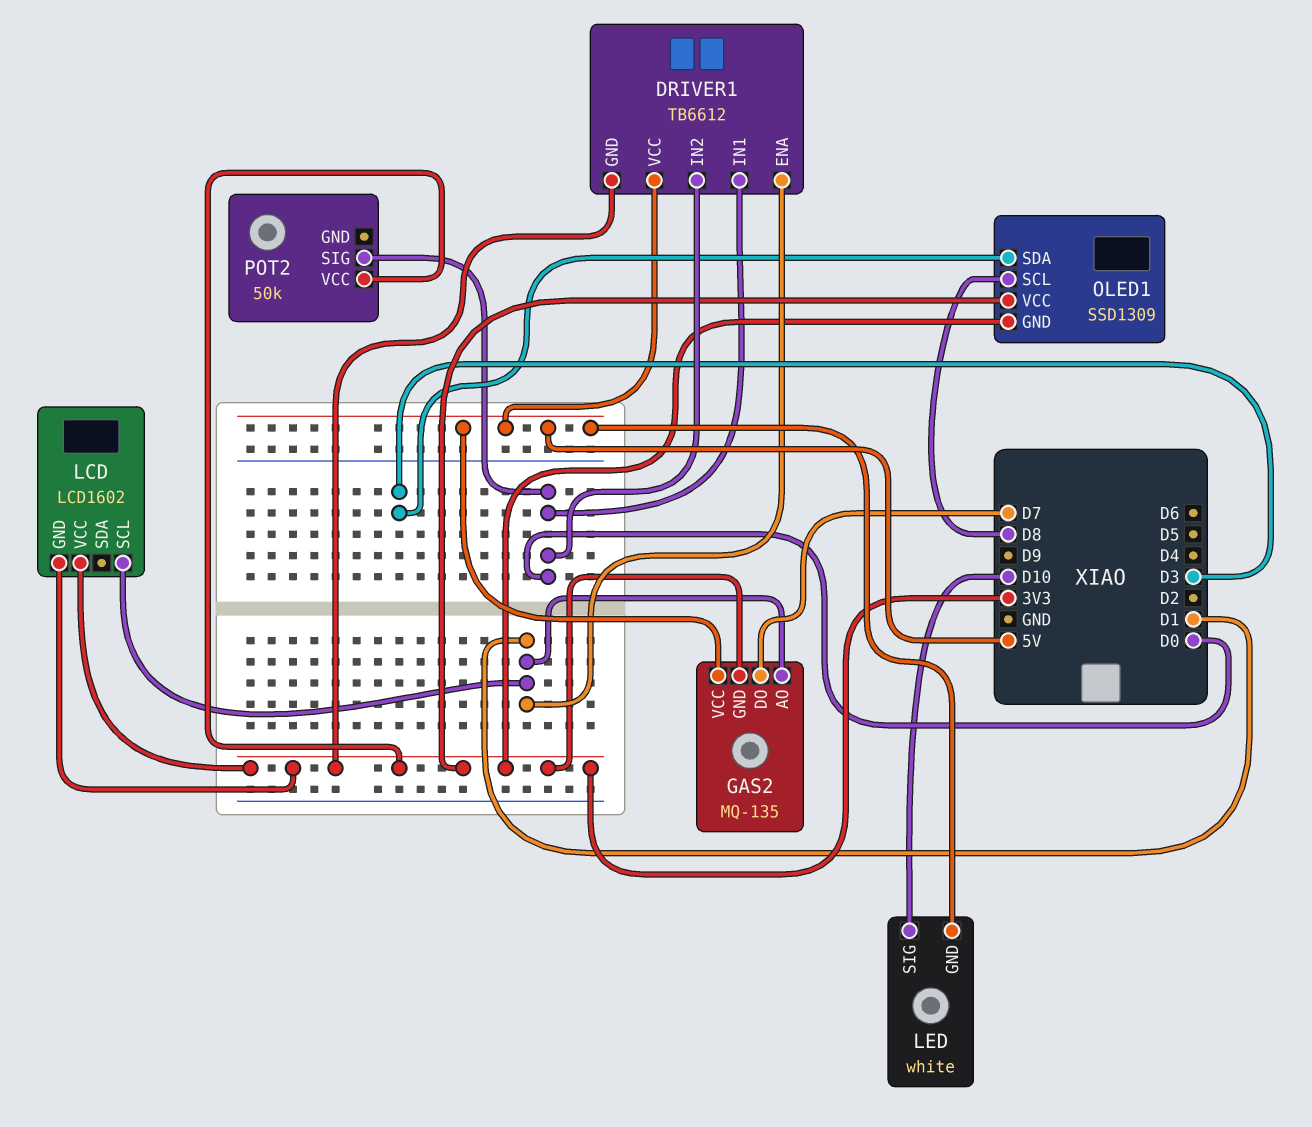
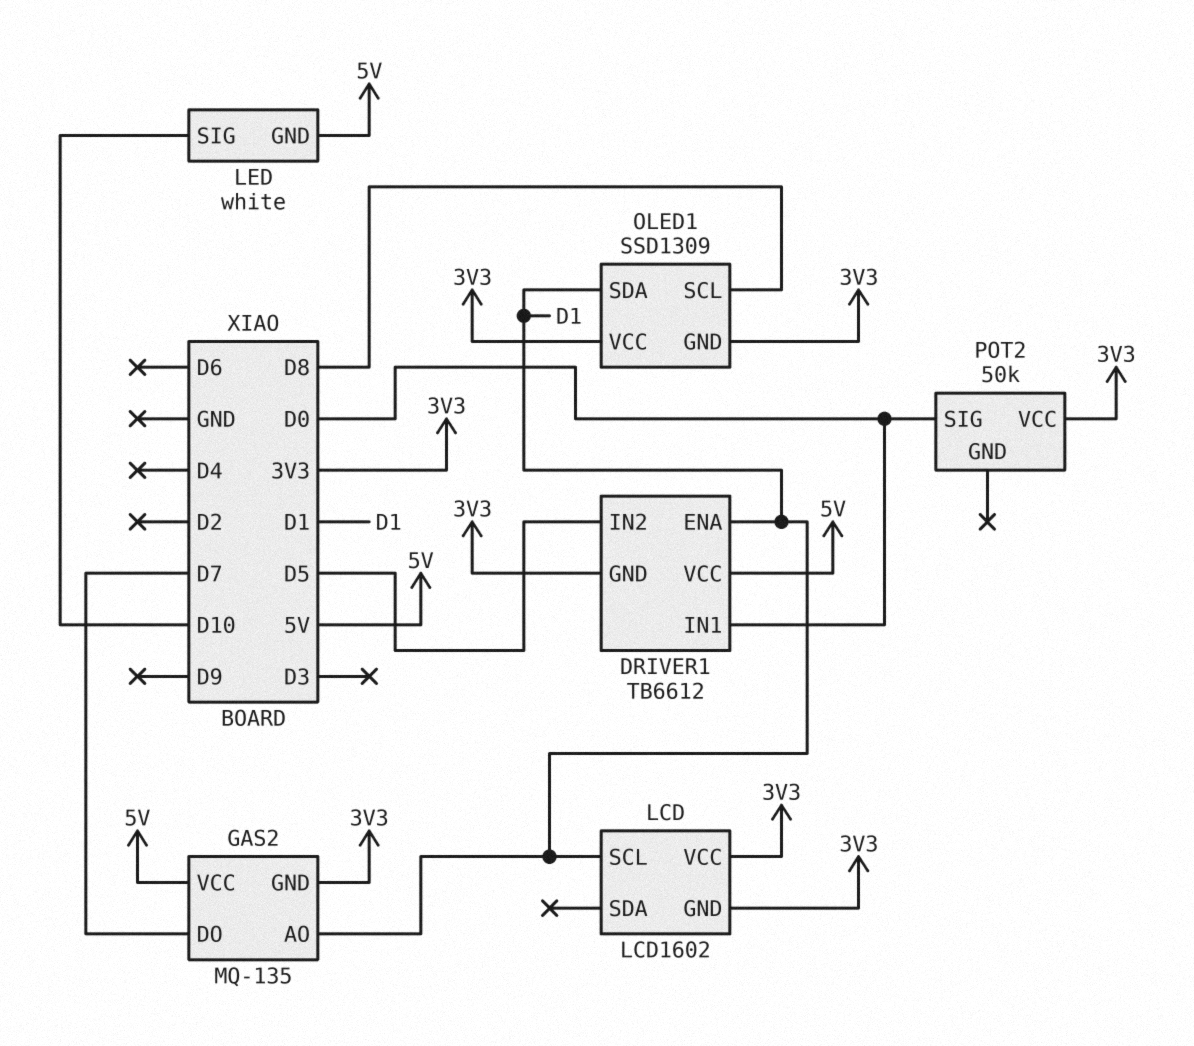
DRIVER1 pin IN2: D0 -> D5
OLED1 pin SDA: D3 -> D1

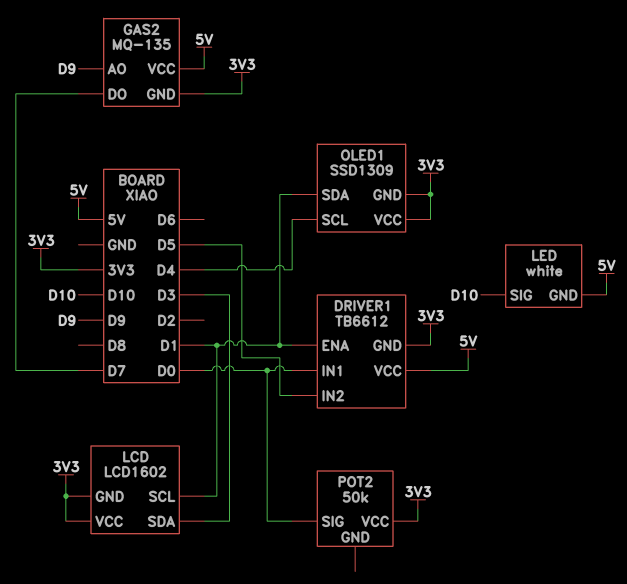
GAS2 pin AO: D1 -> D9
LCD pin SDA: none -> D3
OLED1 pin SCL: D8 -> D4

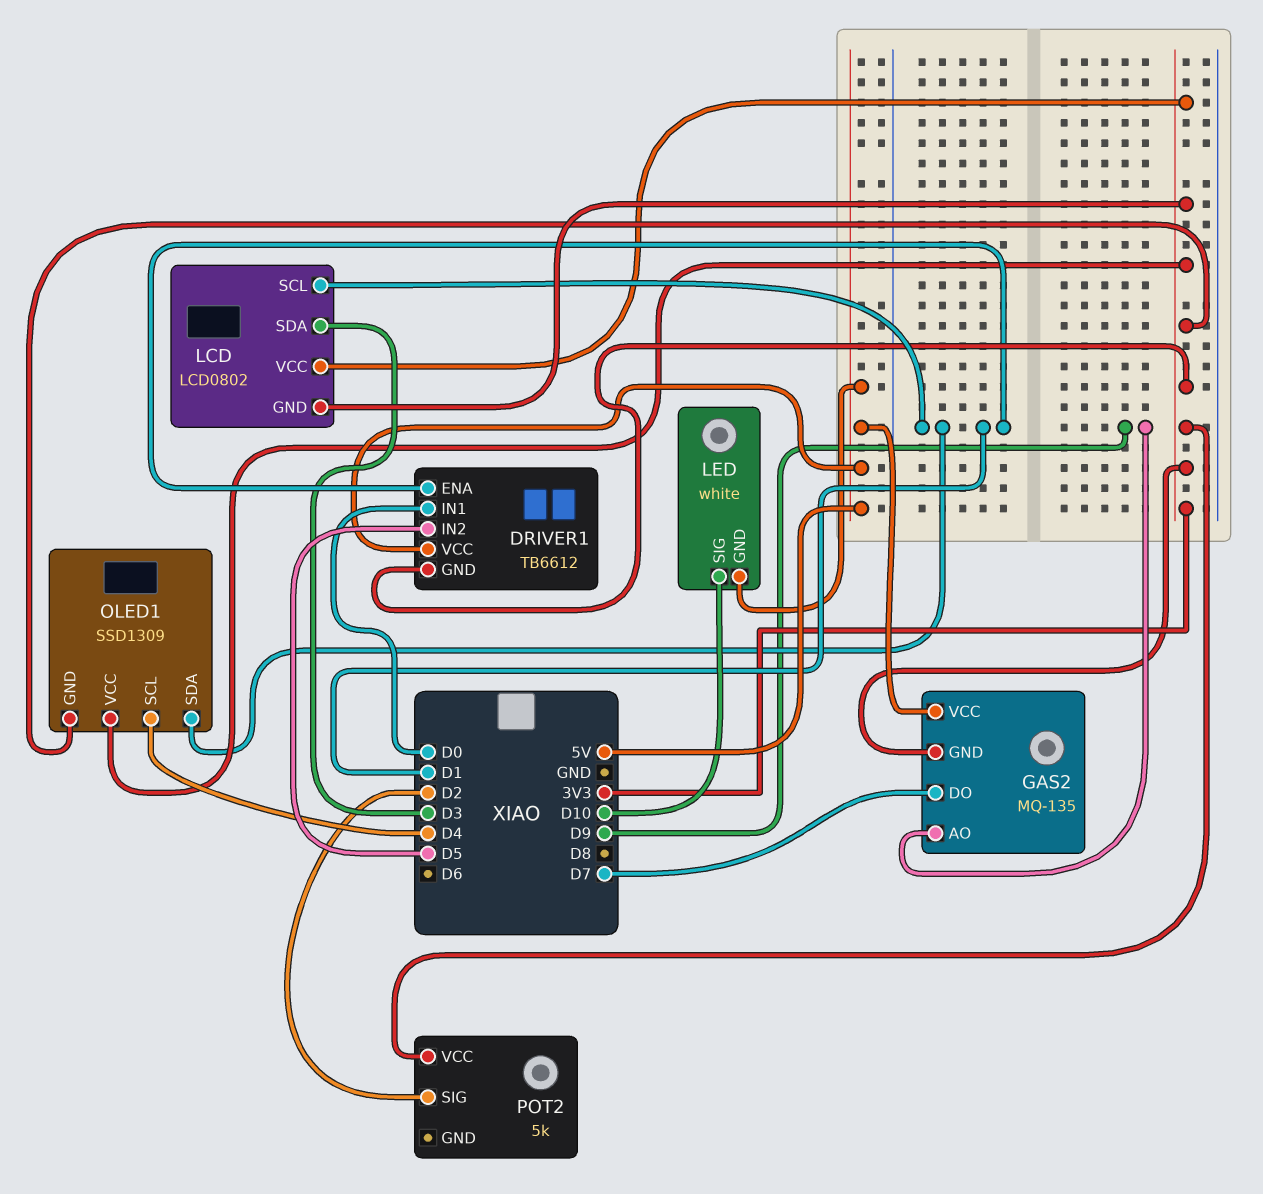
LCD: LCD1602 -> LCD0802
POT2: 50k -> 5k
POT2 pin SIG: D0 -> D2

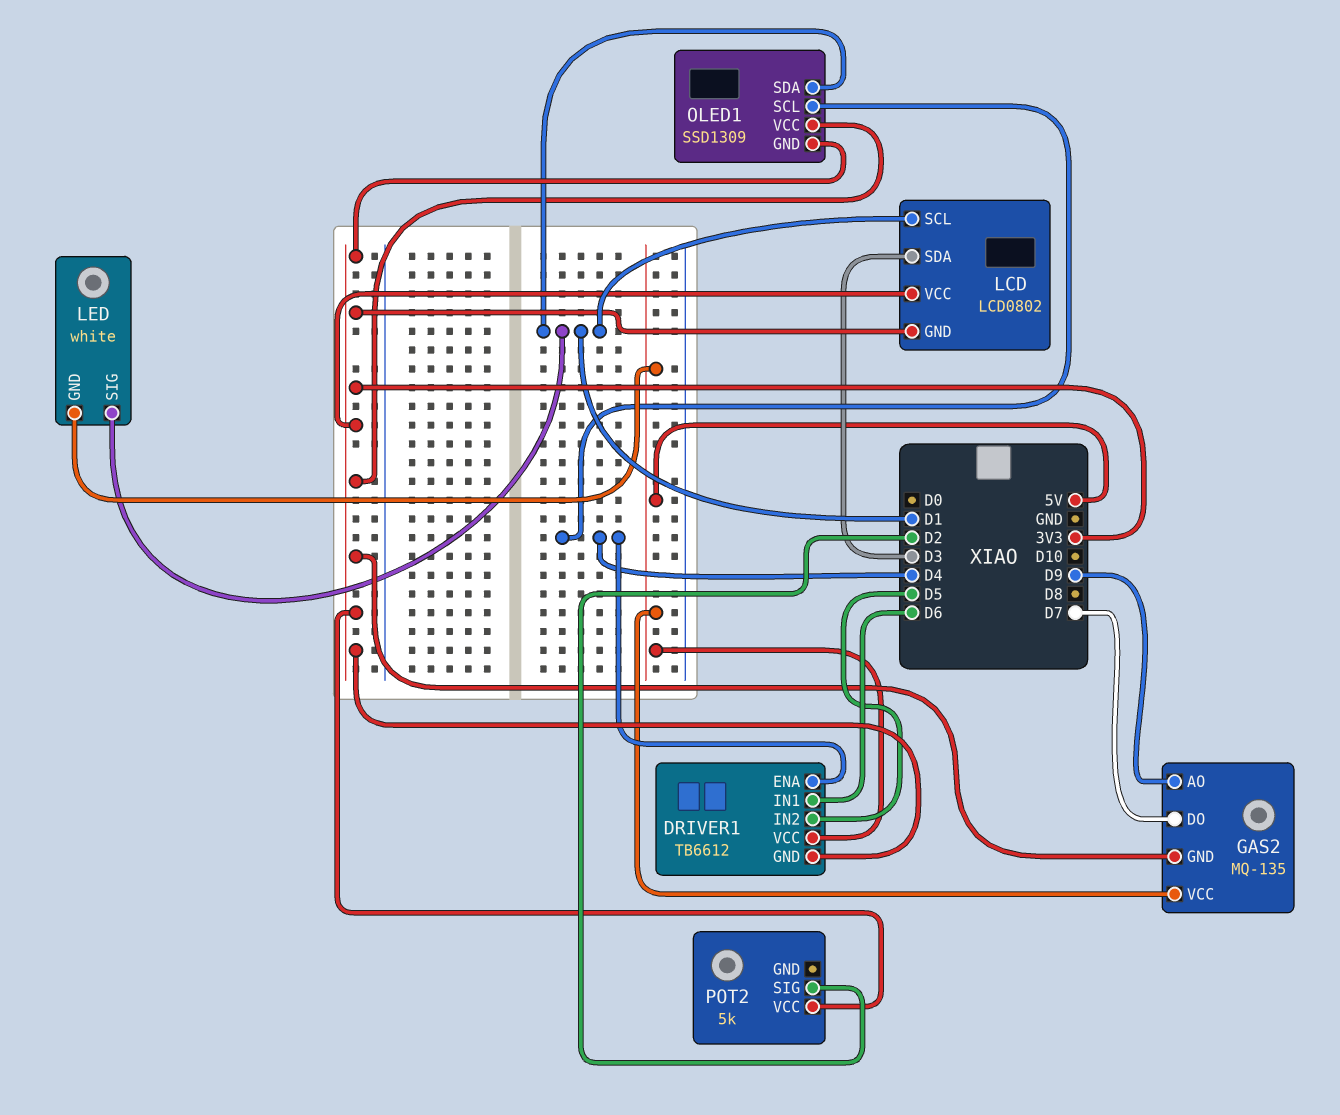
DRIVER1 pin ENA: D1 -> D4
DRIVER1 pin IN1: D0 -> D6
LED pin SIG: D10 -> D1

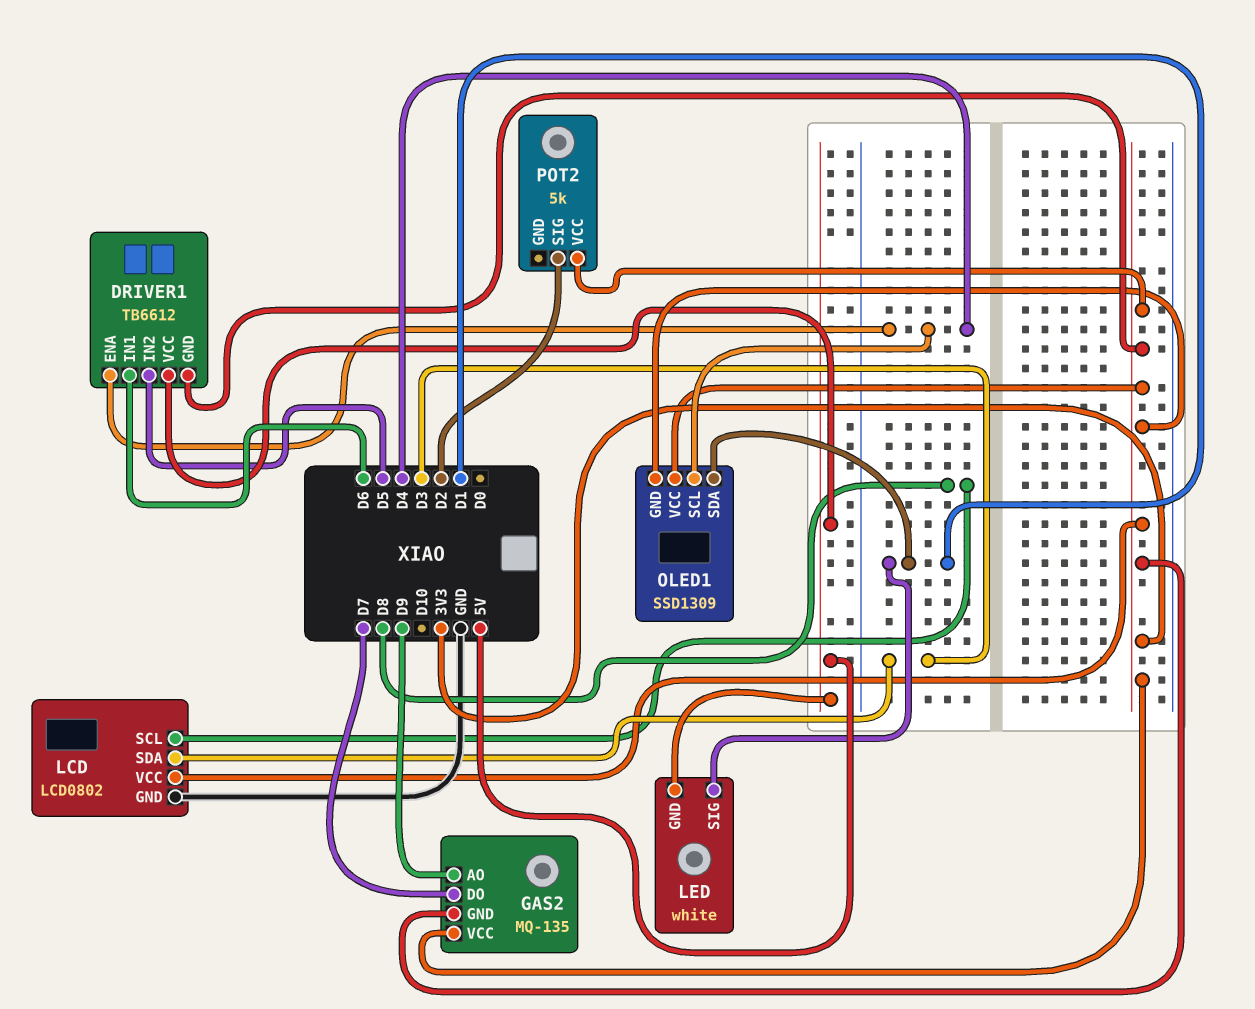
GAS2 pin VCC: 5V -> 3V3
LCD pin GND: 3V3 -> GND
LCD pin SCL: D1 -> D8

